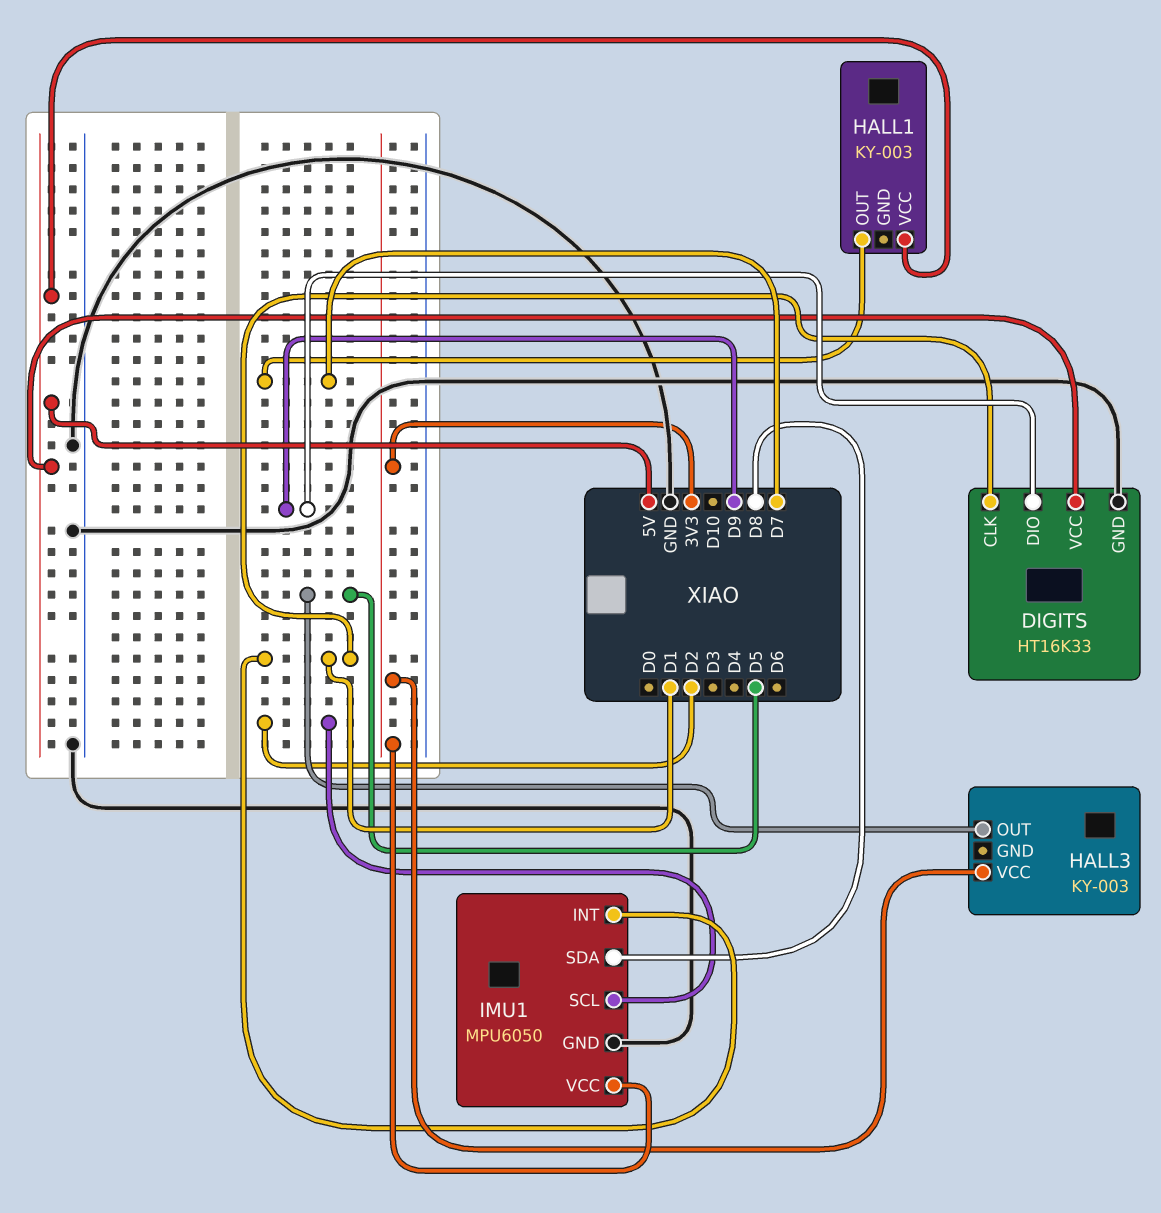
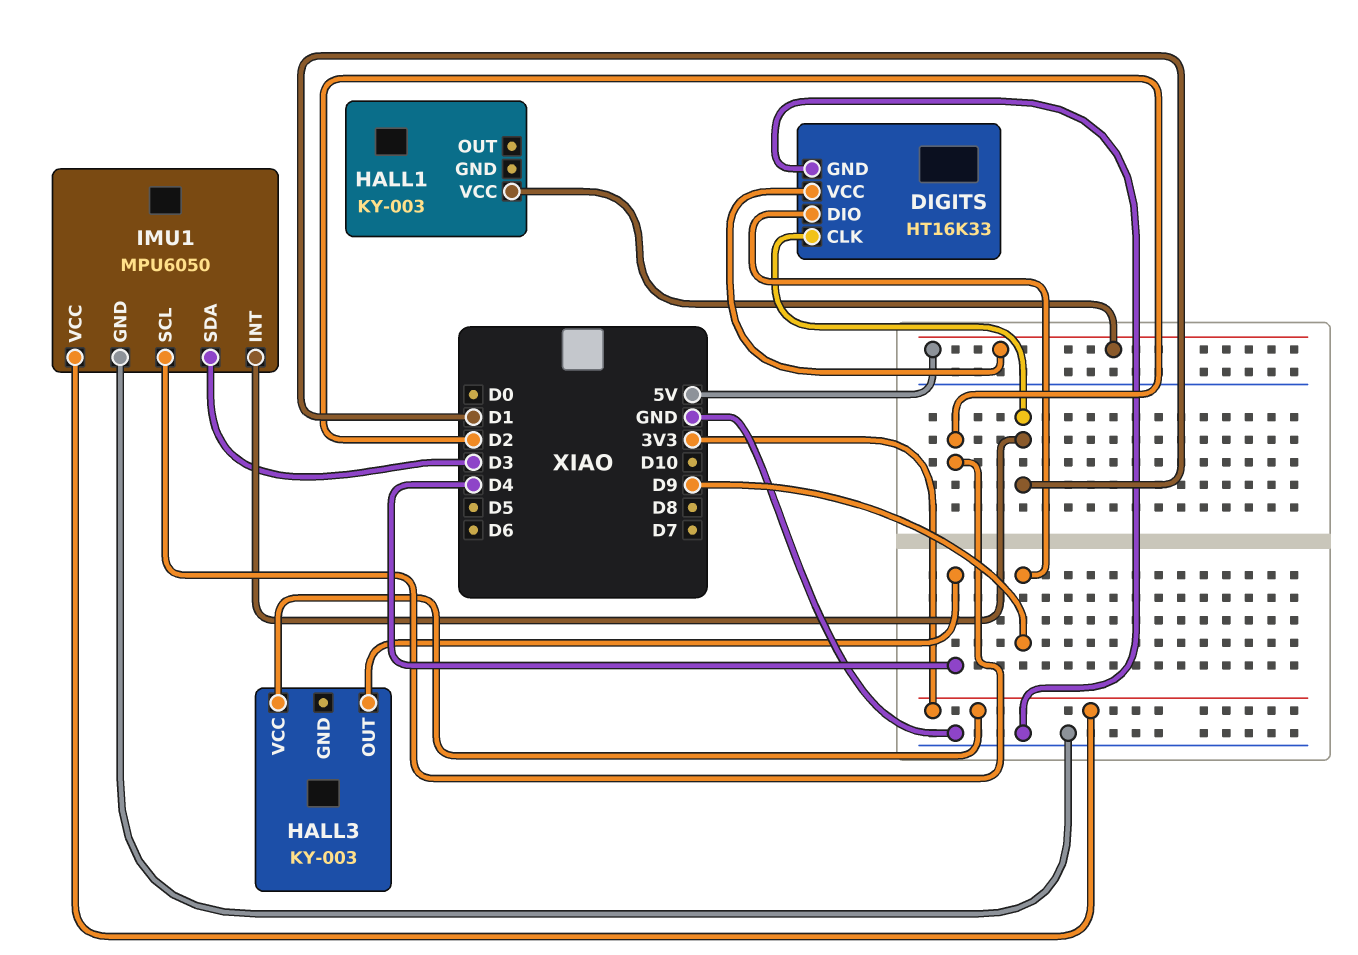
HALL1 pin OUT: D7 -> none
HALL3 pin OUT: D5 -> D4
IMU1 pin SDA: D8 -> D3

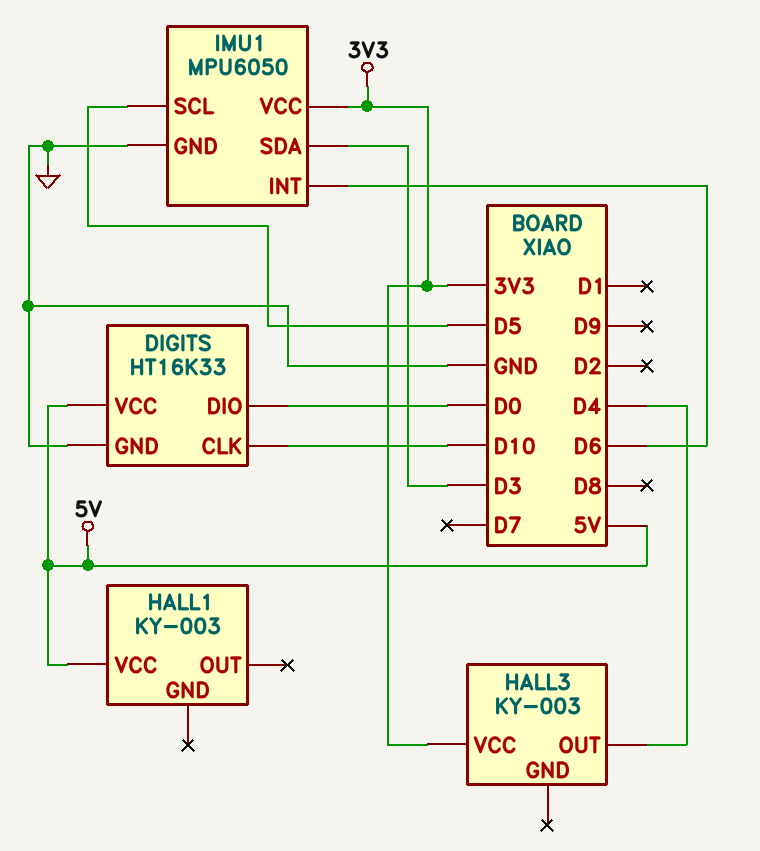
DIGITS pin CLK: D1 -> D10
DIGITS pin DIO: D9 -> D0
IMU1 pin INT: D1 -> D6
IMU1 pin SCL: D2 -> D5

